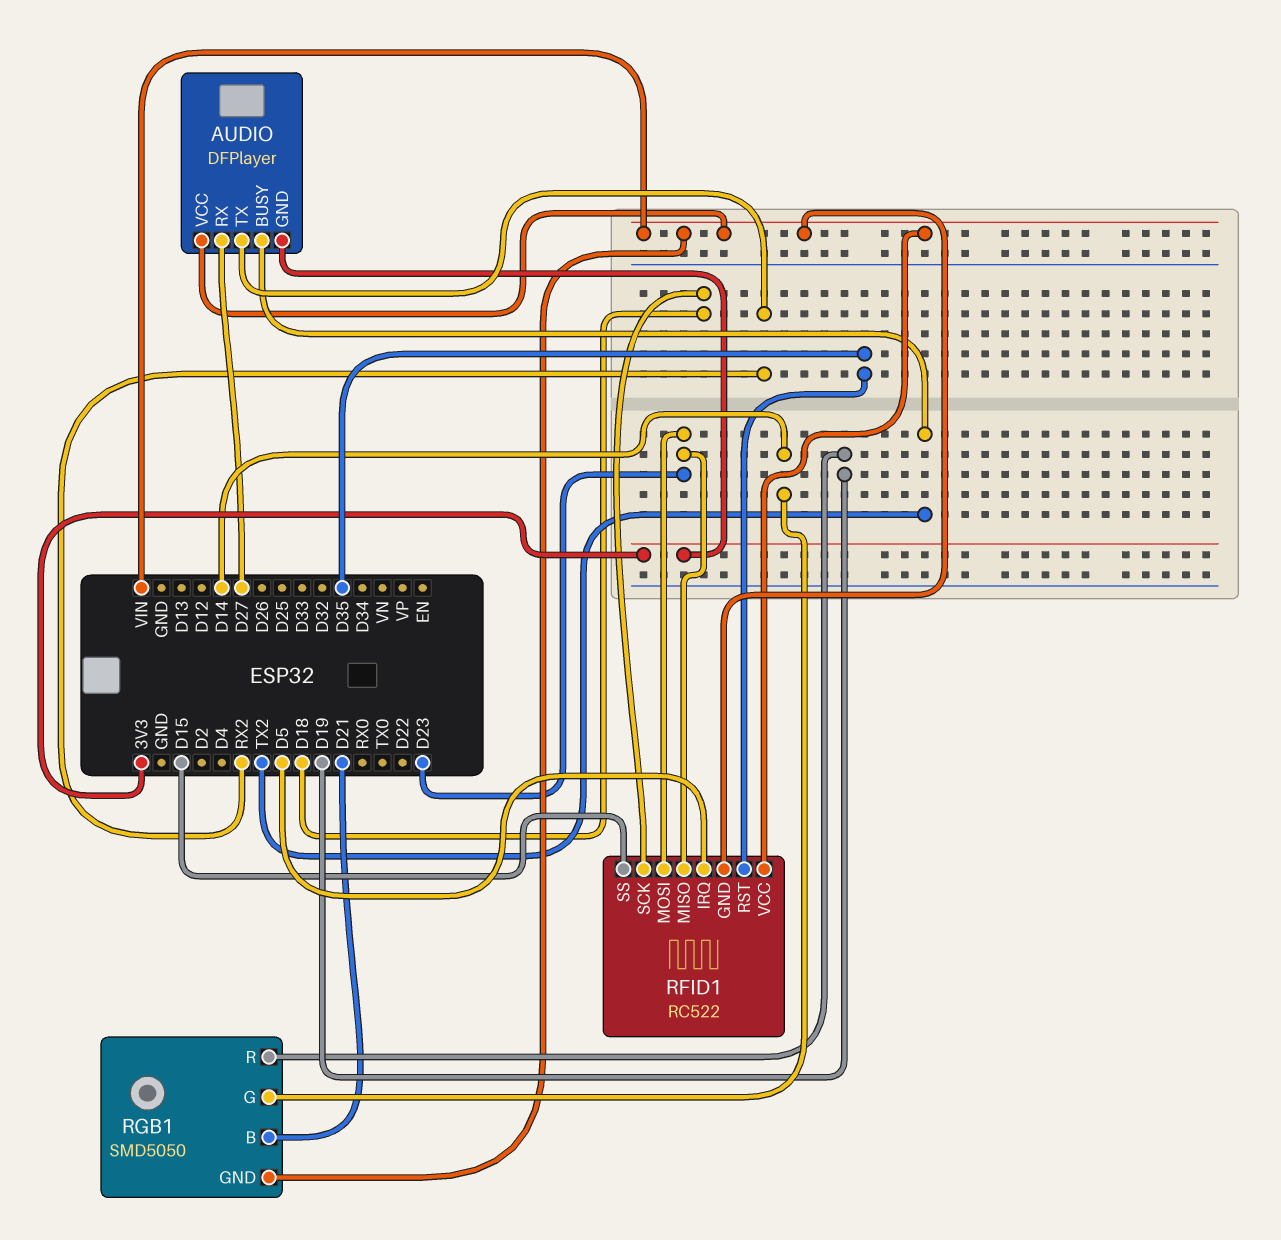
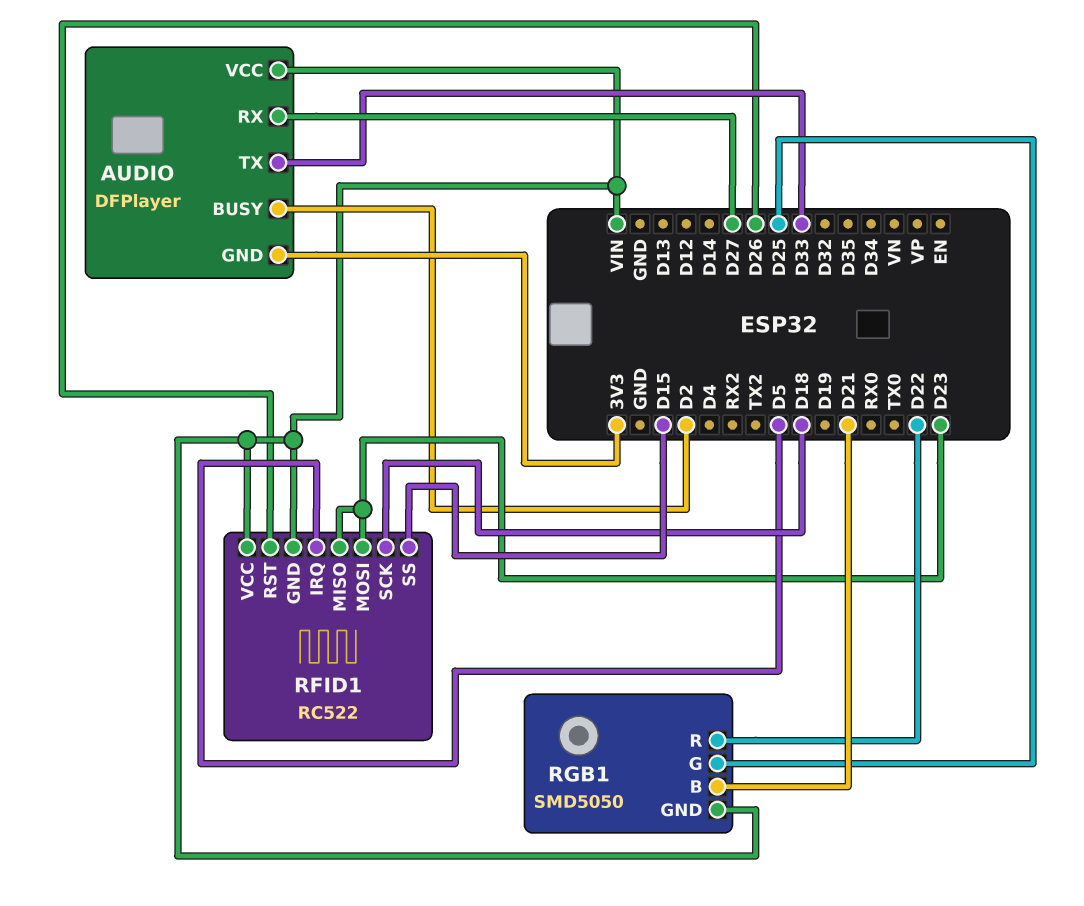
AUDIO pin BUSY: TX2 -> D2
AUDIO pin TX: RX2 -> D33
RFID1 pin RST: D35 -> D26
RGB1 pin G: D14 -> D25
RGB1 pin R: D19 -> D22

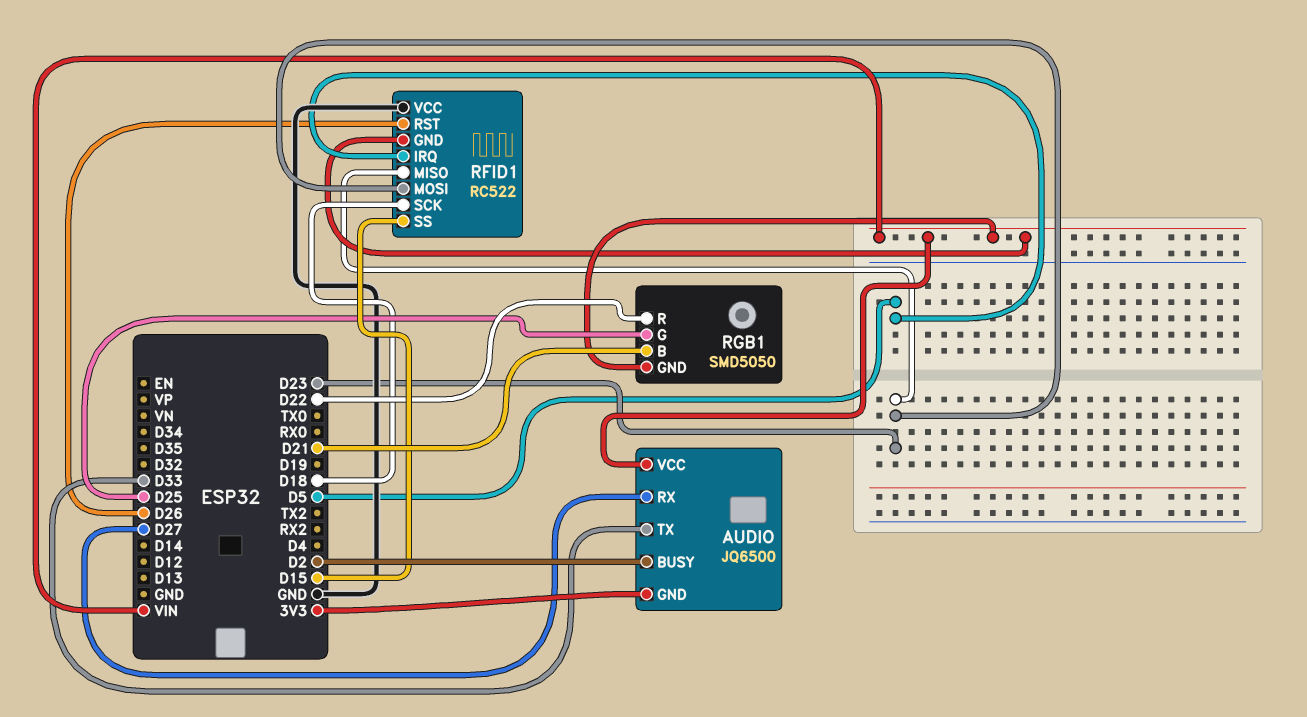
AUDIO: DFPlayer -> JQ6500
RFID1 pin VCC: VIN -> GND

